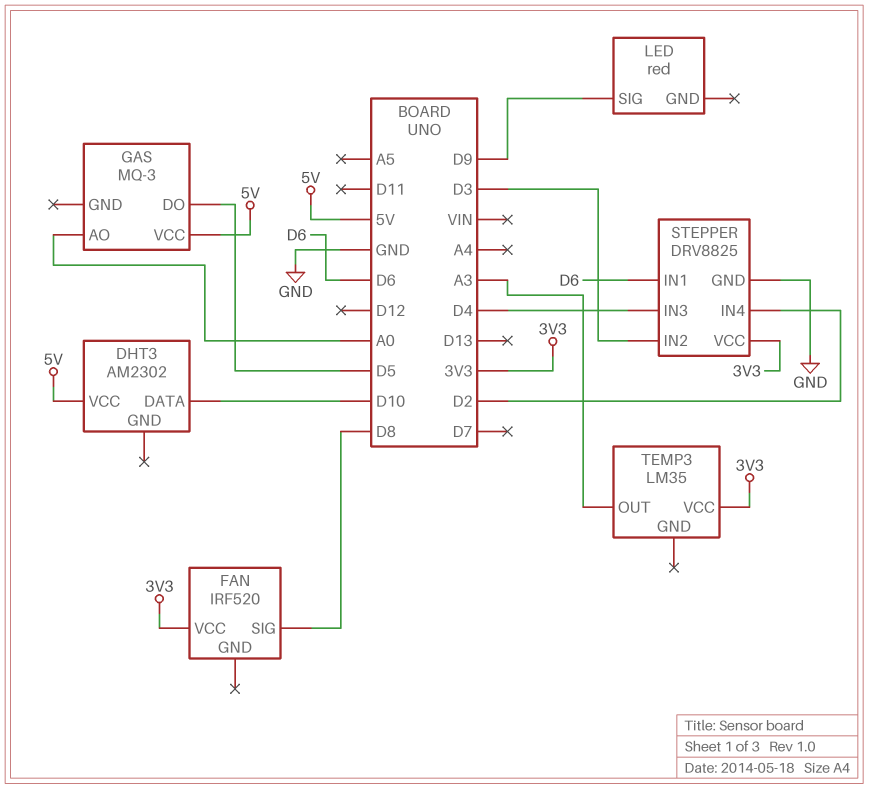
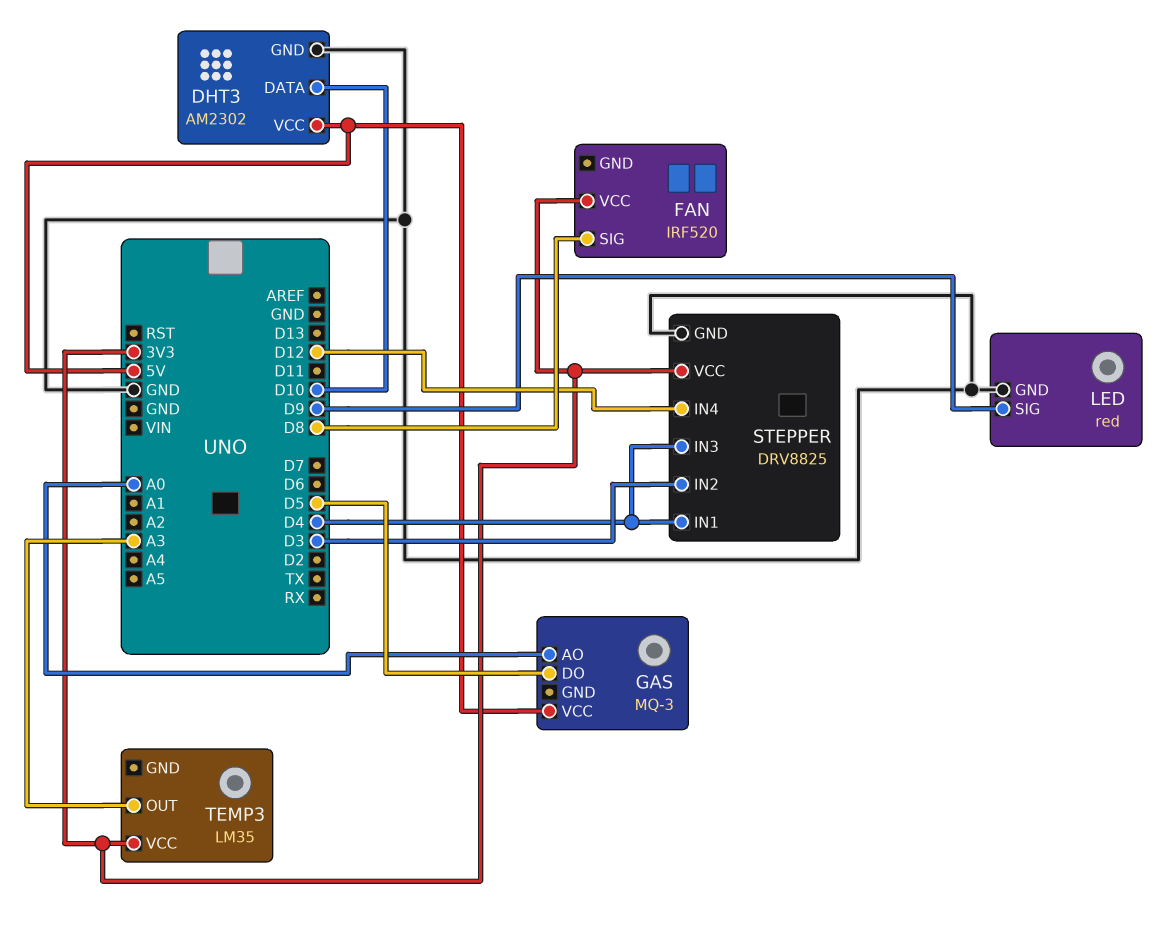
DHT3 pin GND: none -> GND
LED pin GND: none -> GND
STEPPER pin IN1: D6 -> D4
STEPPER pin IN4: D2 -> D12

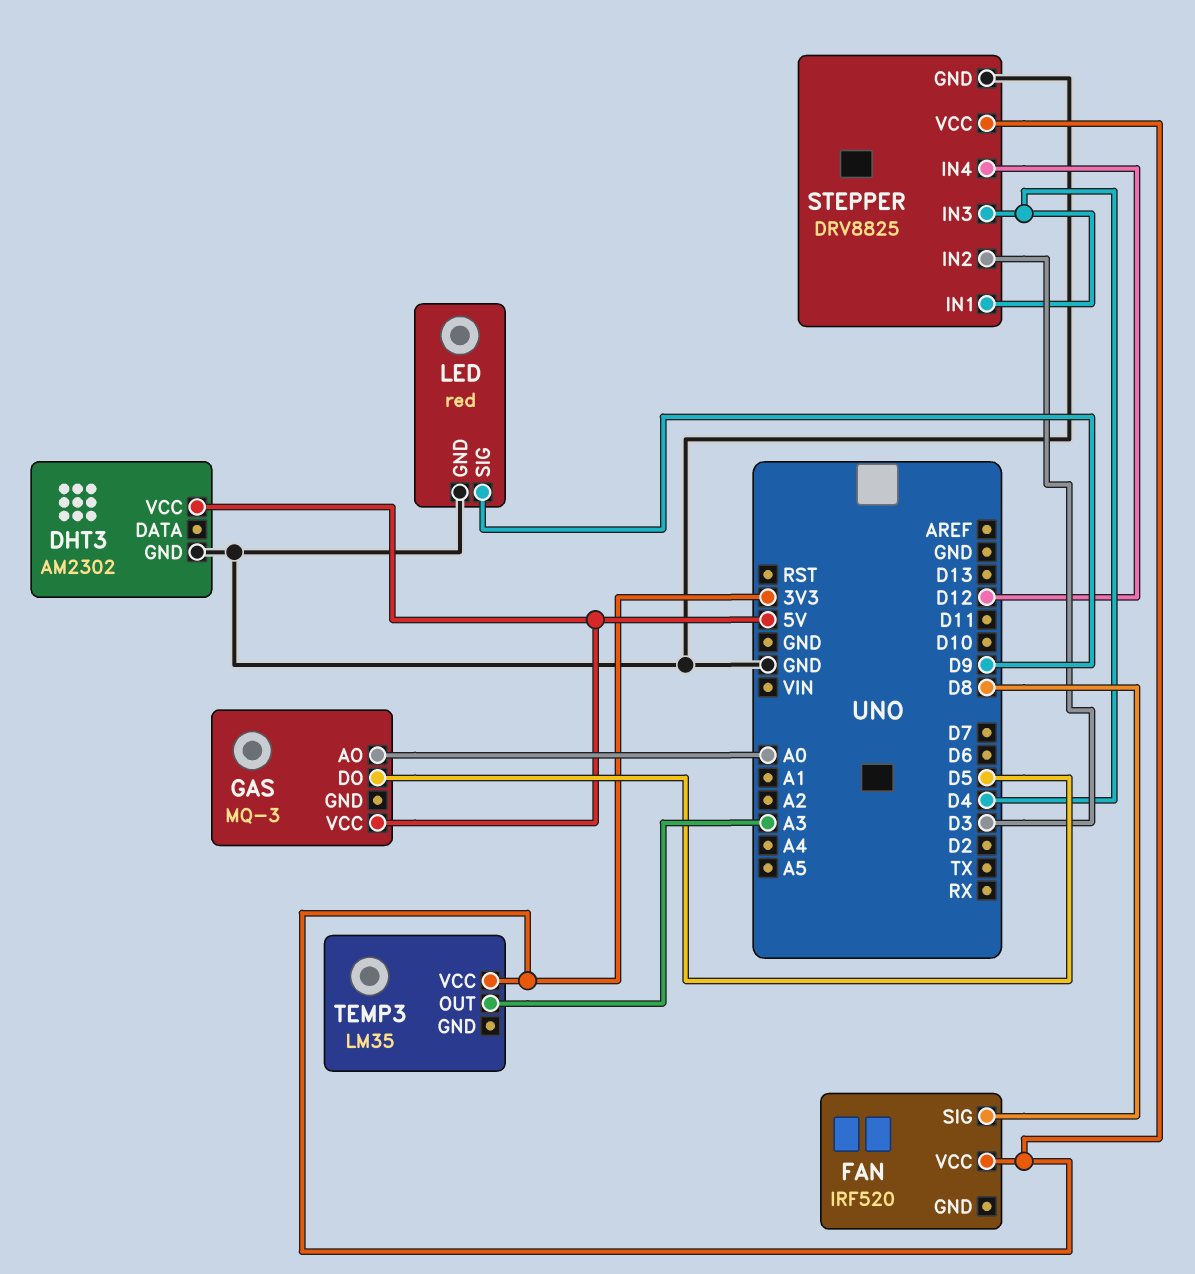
DHT3 pin DATA: D10 -> none

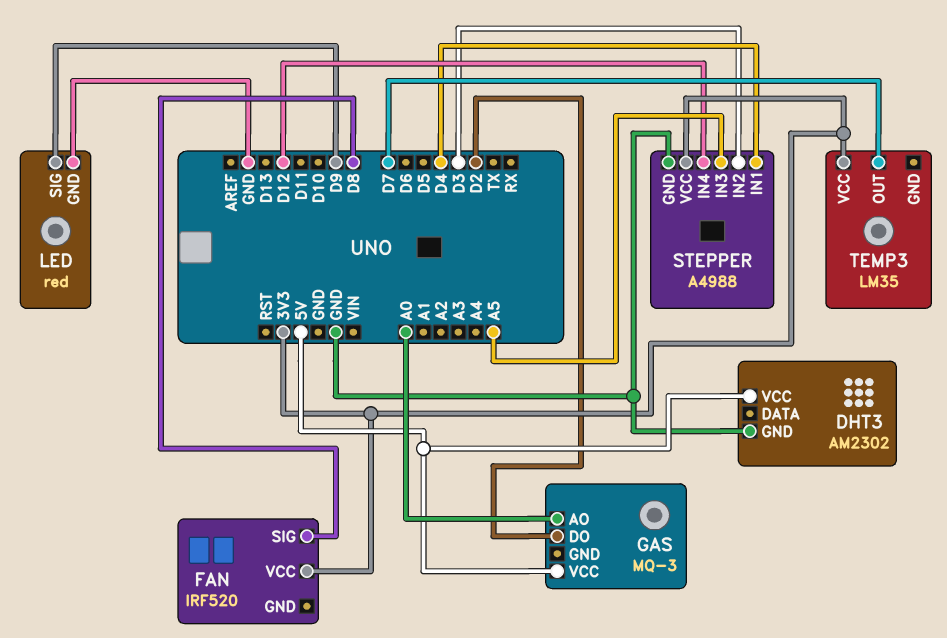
GAS pin DO: D5 -> D2
STEPPER: DRV8825 -> A4988
STEPPER pin IN3: D4 -> A5
TEMP3 pin OUT: A3 -> D7

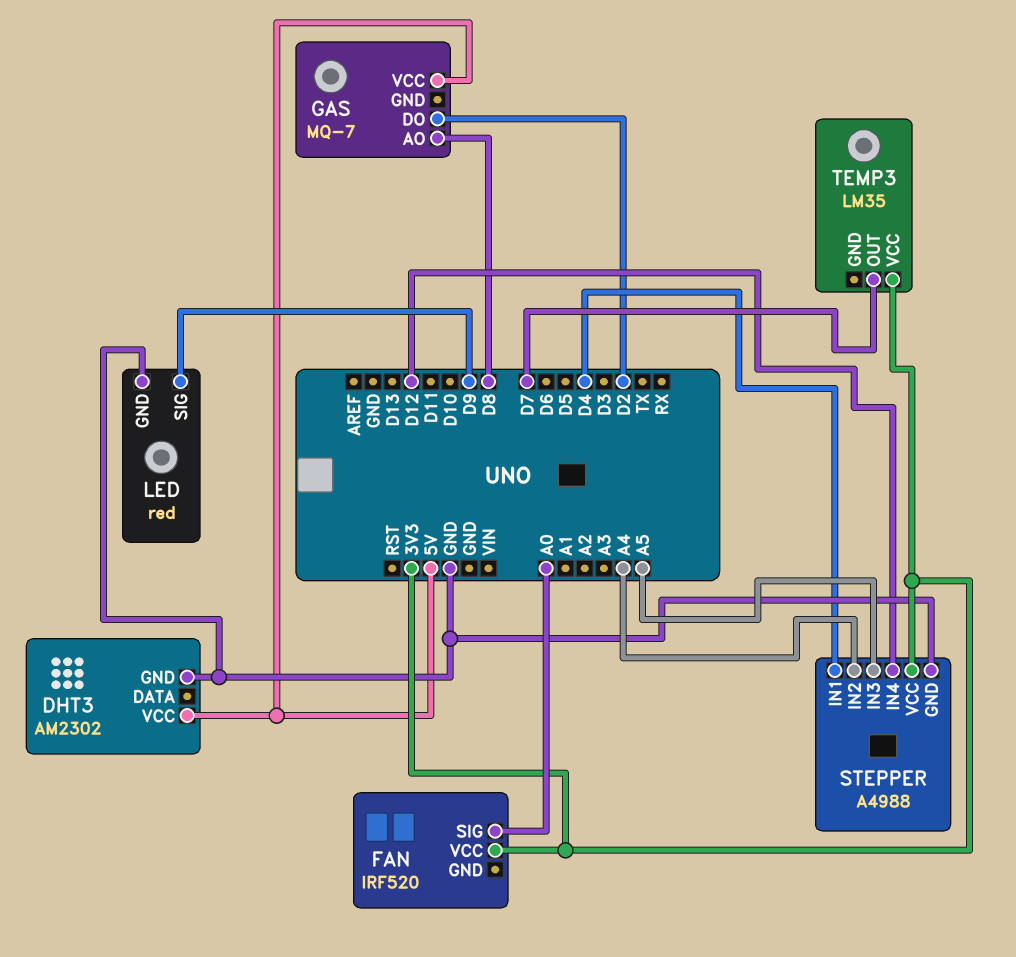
FAN pin SIG: D8 -> A0
GAS: MQ-3 -> MQ-7
GAS pin AO: A0 -> D8
STEPPER pin IN2: D3 -> A4

